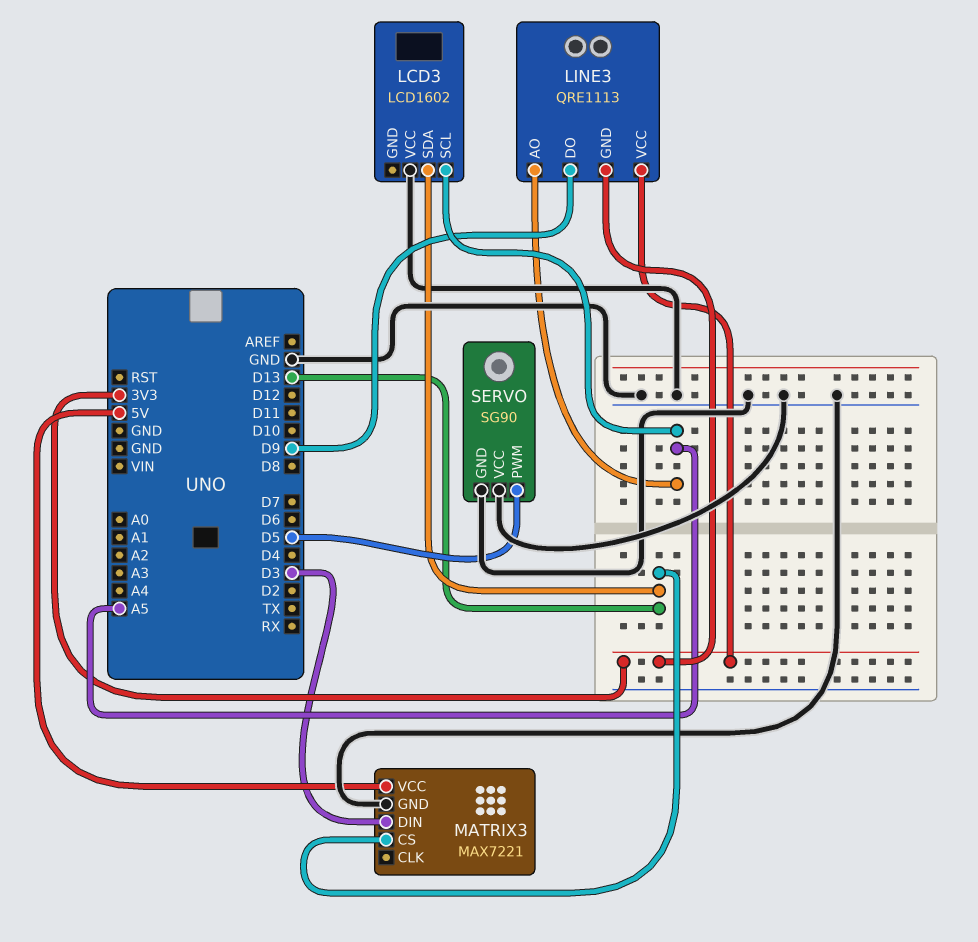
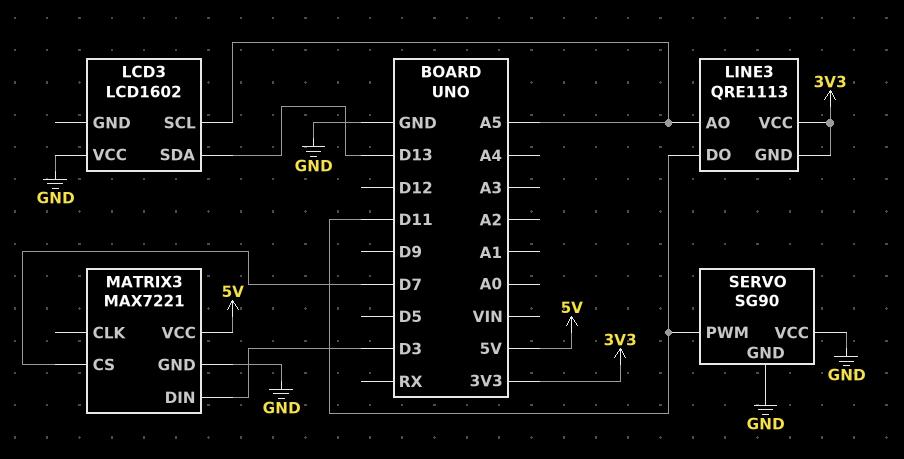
LINE3 pin DO: D9 -> D11
MATRIX3 pin CS: D13 -> D7
SERVO pin PWM: D5 -> D11

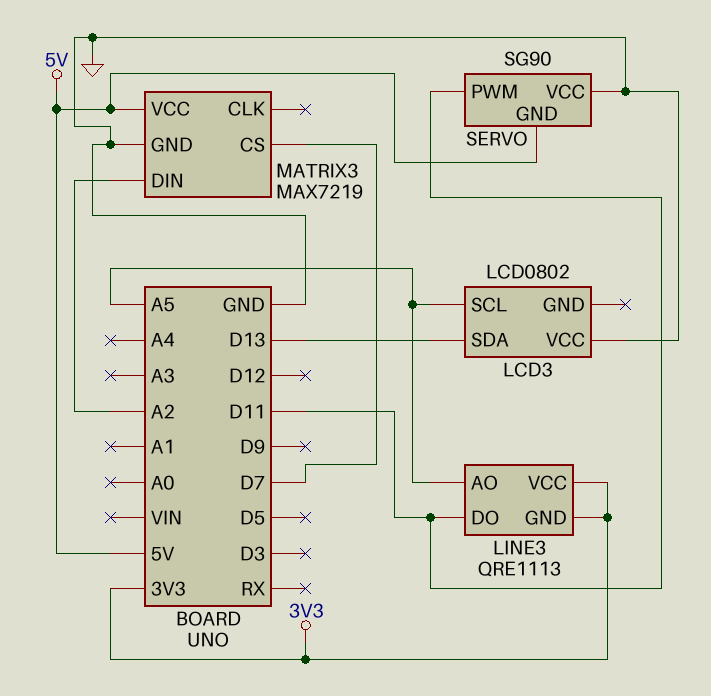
LCD3: LCD1602 -> LCD0802
MATRIX3: MAX7221 -> MAX7219
MATRIX3 pin DIN: D3 -> A2
SERVO pin GND: GND -> 5V

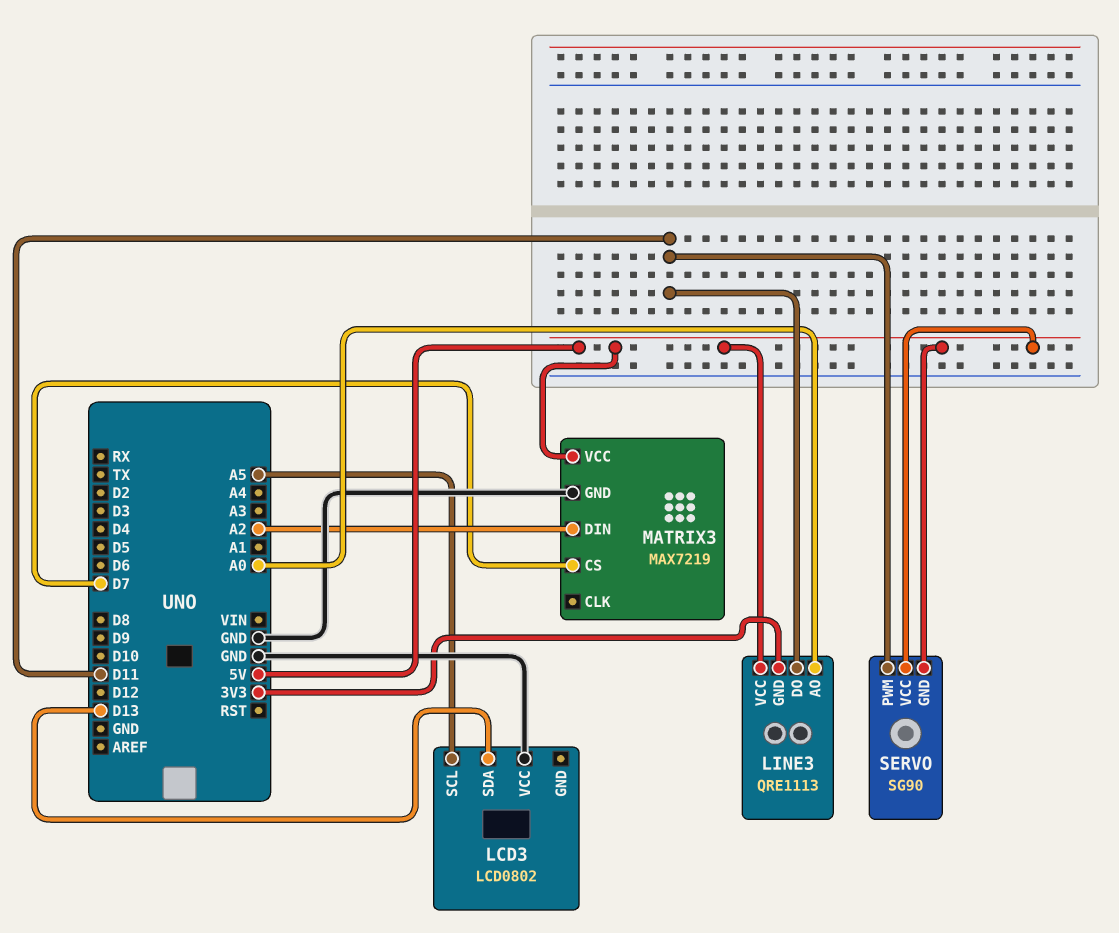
LINE3 pin AO: A5 -> A0
LINE3 pin VCC: 3V3 -> 5V
SERVO pin VCC: GND -> 5V

